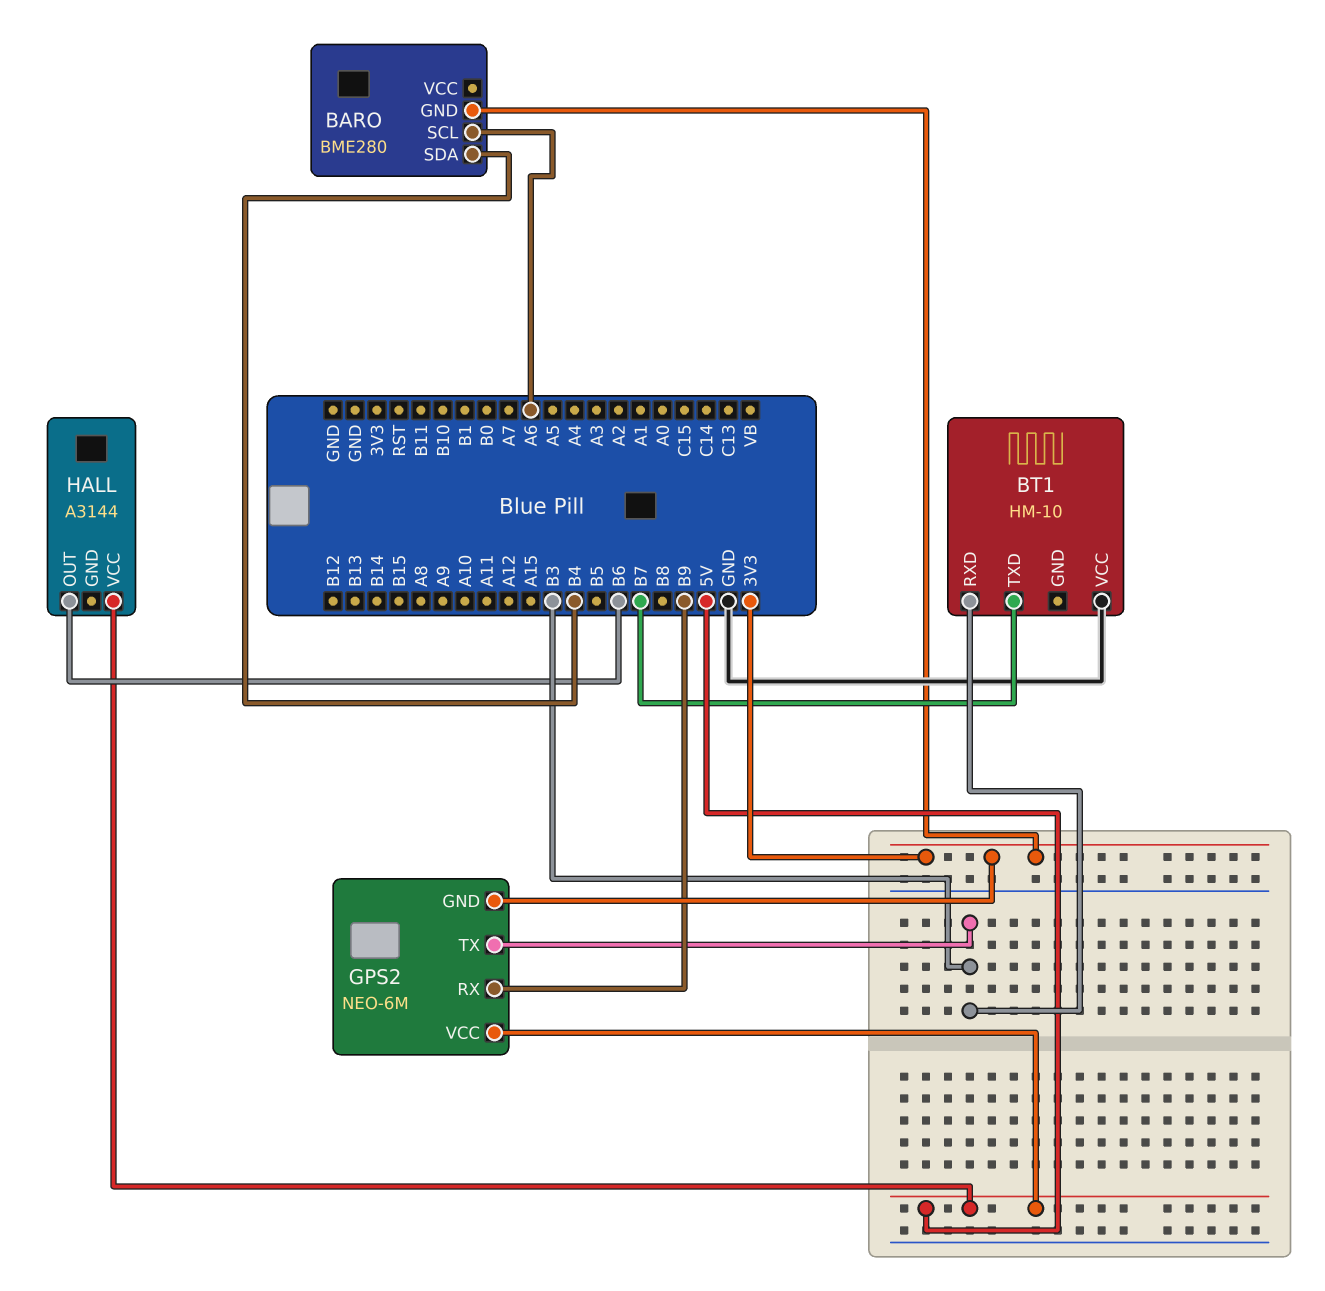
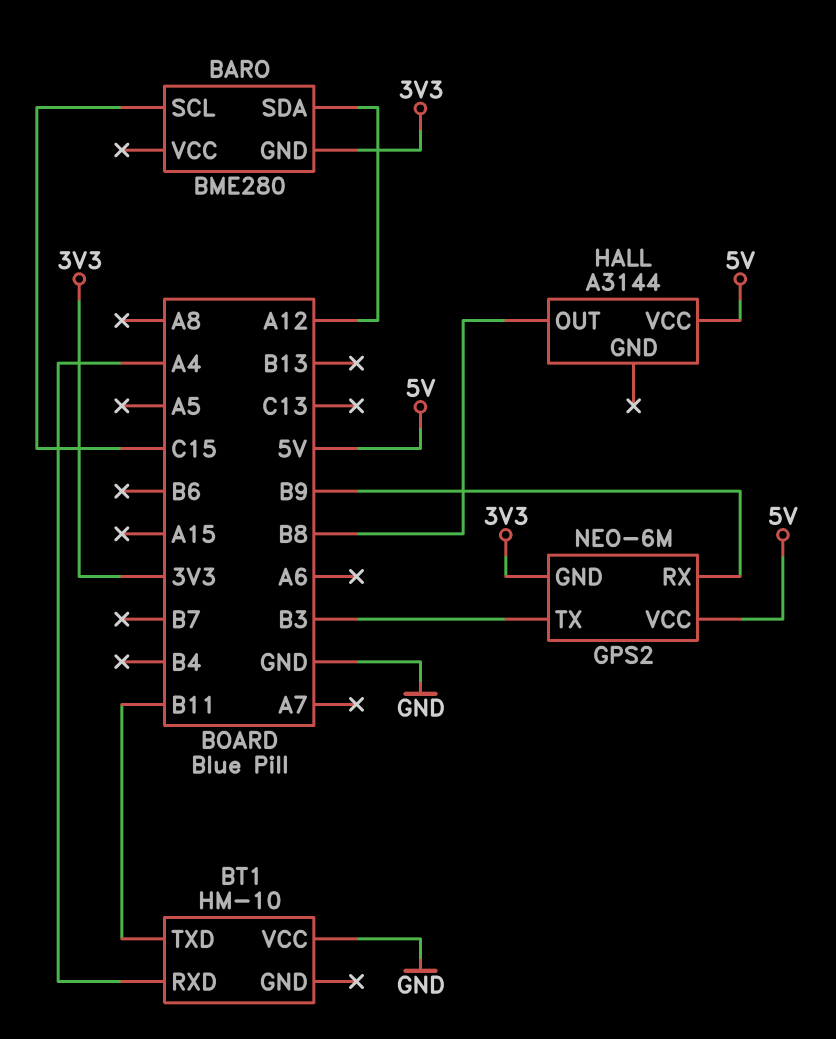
BARO pin SCL: A6 -> C15
BARO pin SDA: B4 -> A12
BT1 pin RXD: B3 -> A4
BT1 pin TXD: B7 -> B11
HALL pin OUT: B6 -> B8

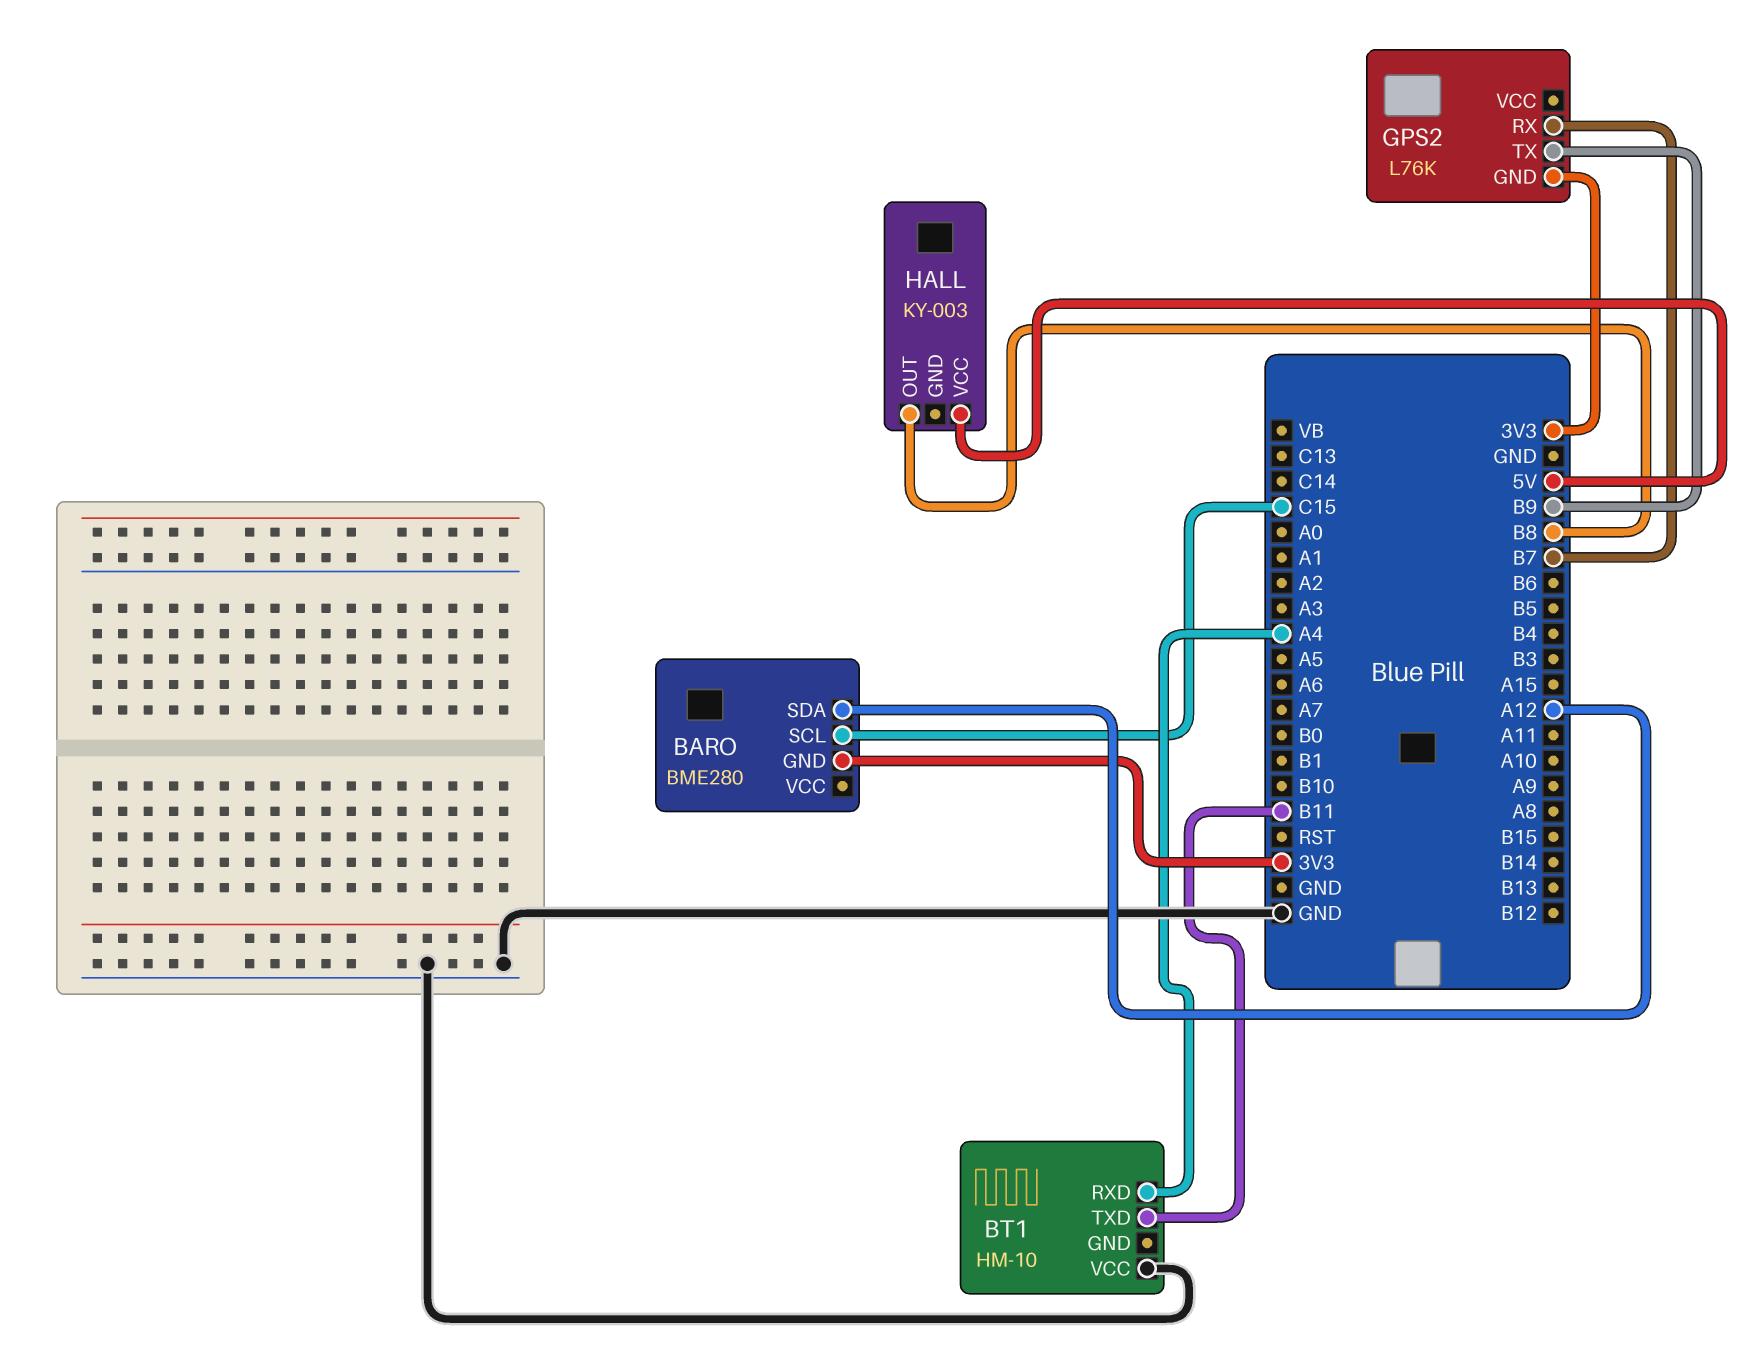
GPS2: NEO-6M -> L76K
GPS2 pin RX: B9 -> B7
GPS2 pin TX: B3 -> B9
GPS2 pin VCC: 5V -> none
HALL: A3144 -> KY-003

